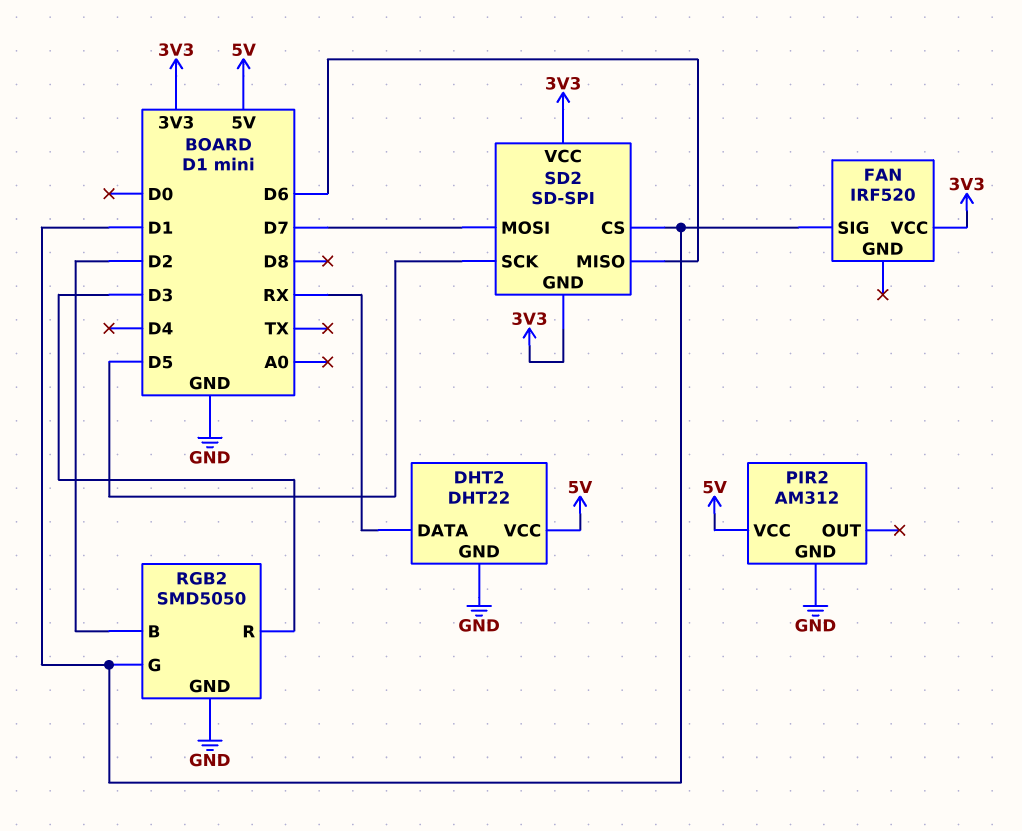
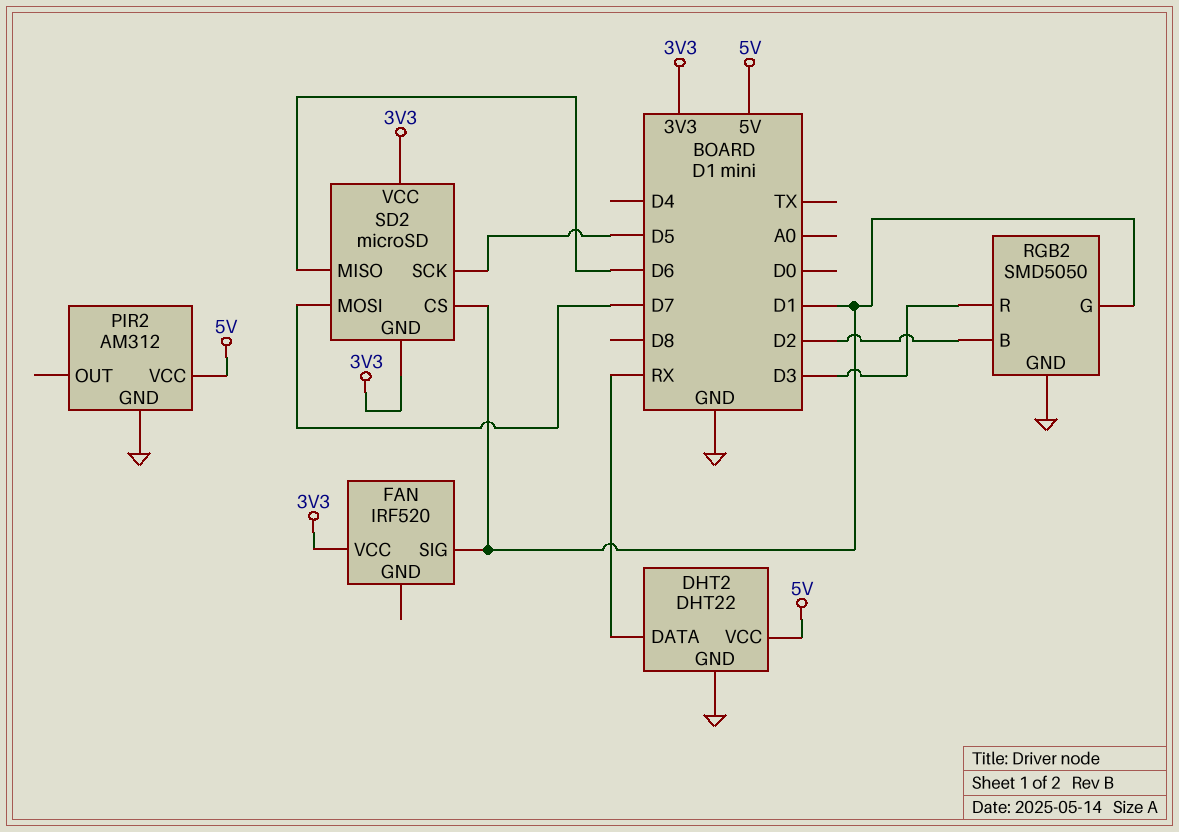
SD2: SD-SPI -> microSD

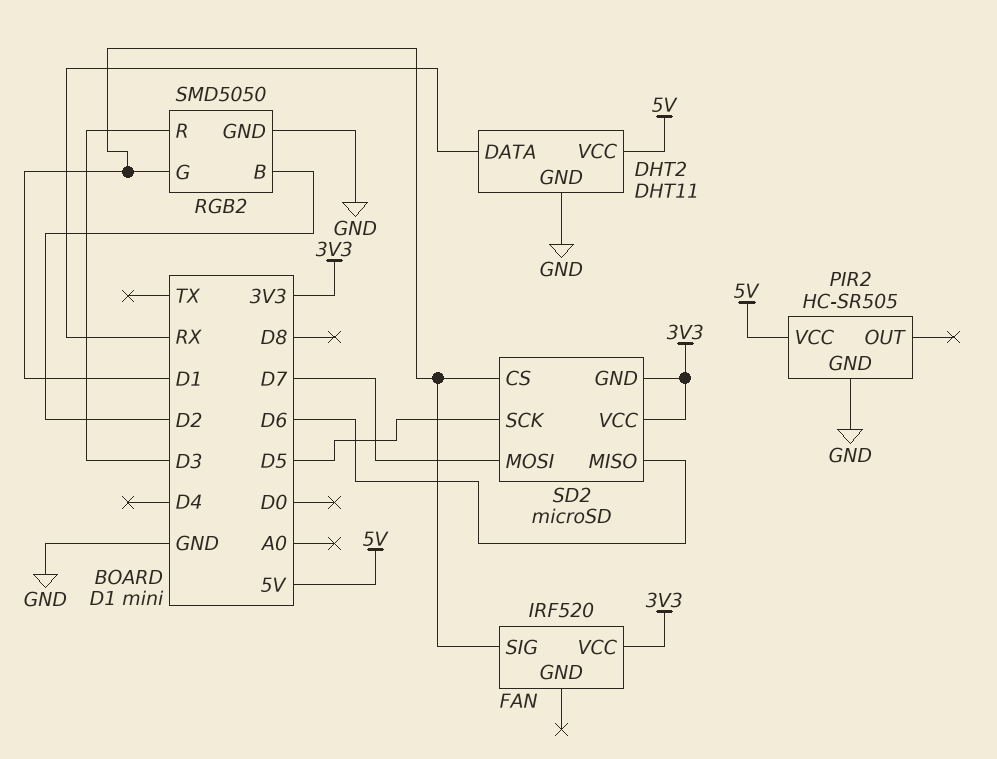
DHT2: DHT22 -> DHT11
PIR2: AM312 -> HC-SR505

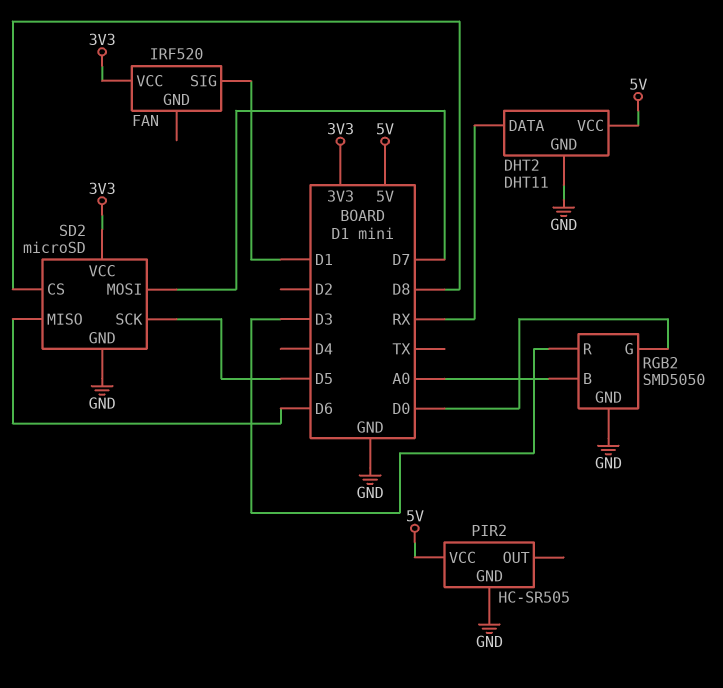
RGB2 pin B: D2 -> A0
RGB2 pin G: D1 -> D0
SD2 pin CS: D1 -> D8
SD2 pin GND: 3V3 -> GND

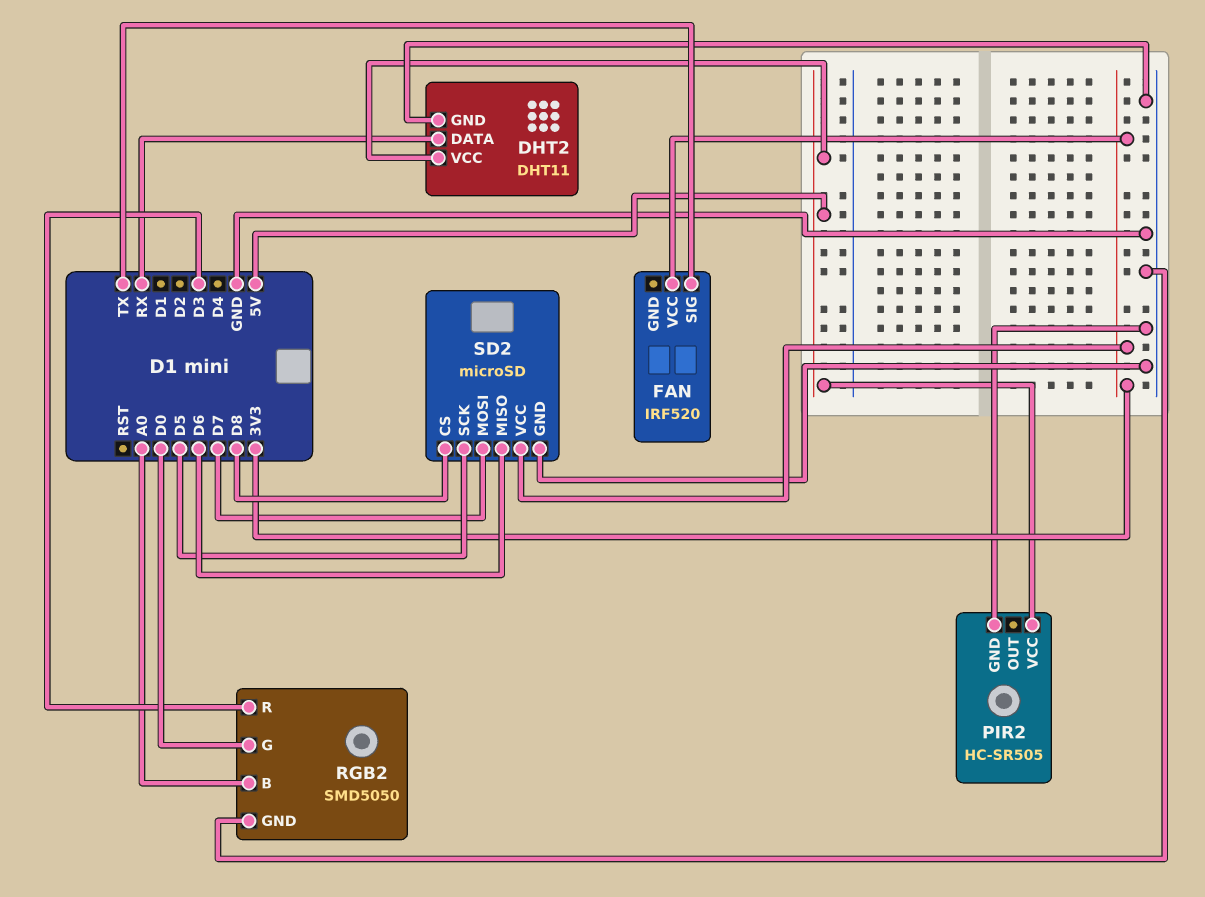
FAN pin SIG: D1 -> TX

